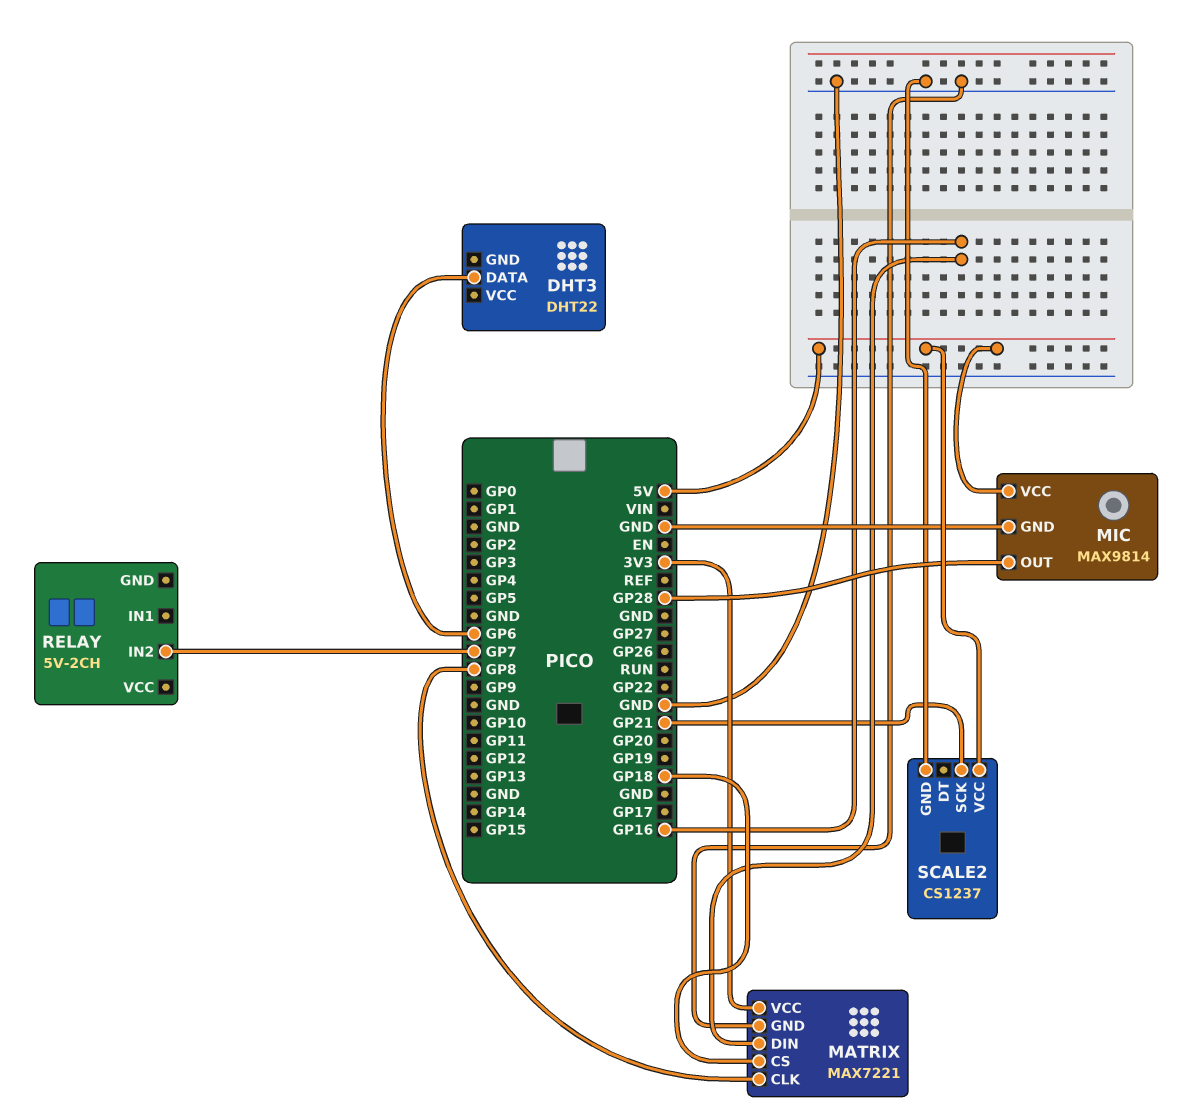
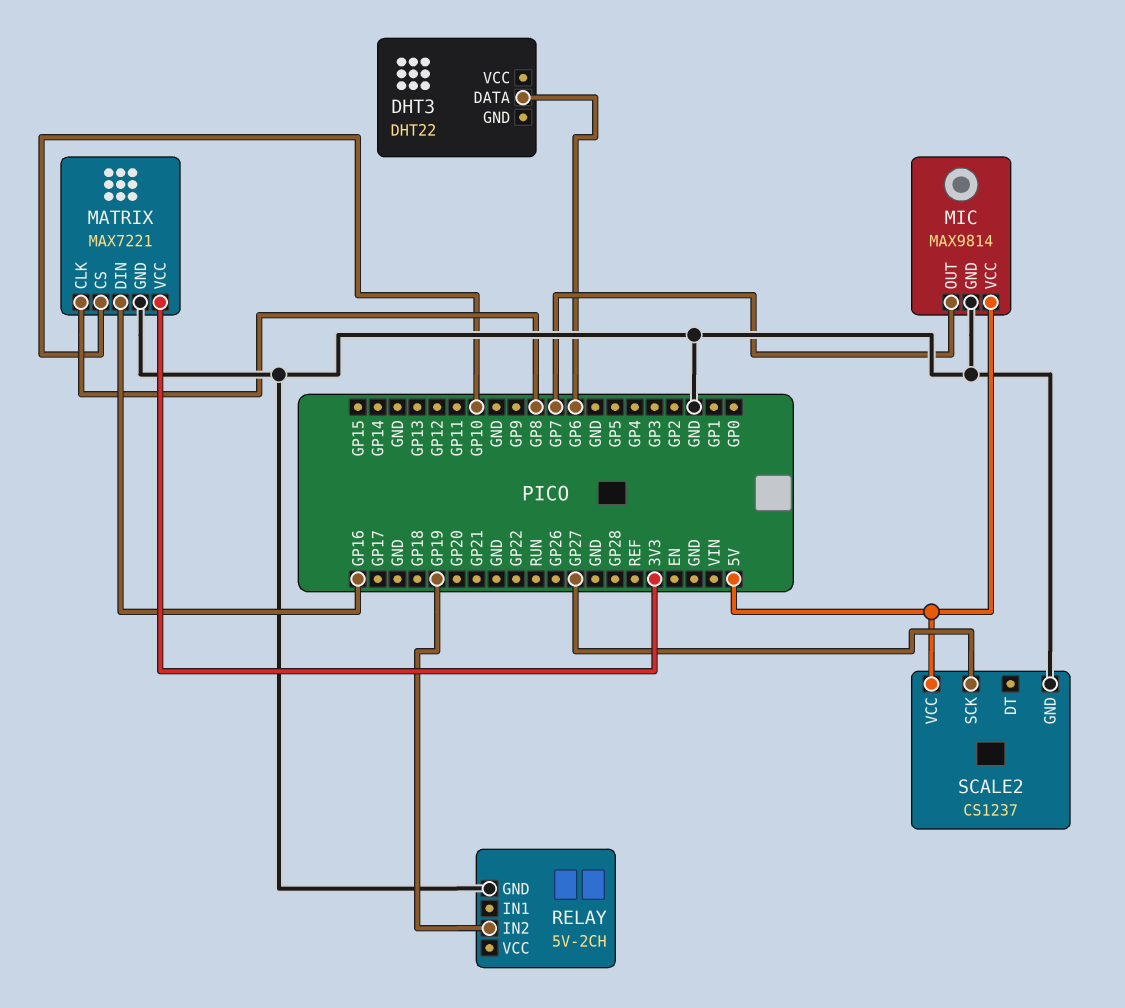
MATRIX pin CS: GP18 -> GP10
MIC pin OUT: GP28 -> GP7
RELAY pin GND: none -> GND
RELAY pin IN2: GP7 -> GP19
SCALE2 pin SCK: GP21 -> GP27

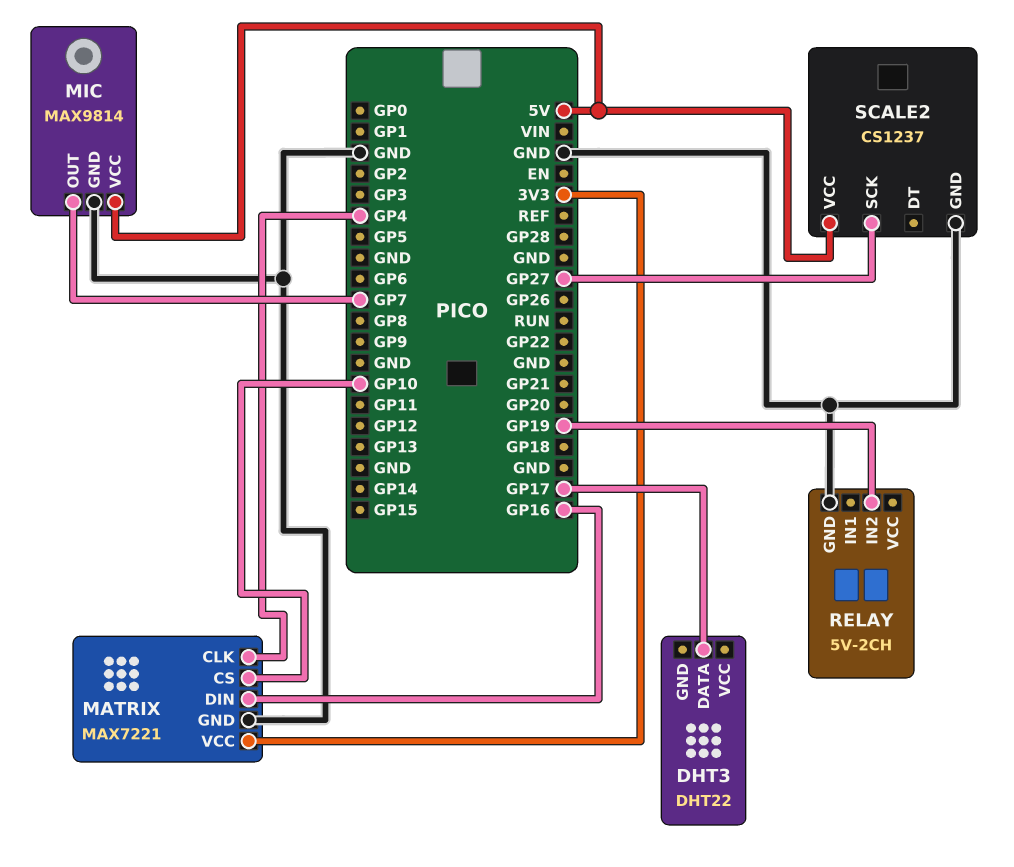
DHT3 pin DATA: GP6 -> GP17
MATRIX pin CLK: GP8 -> GP4

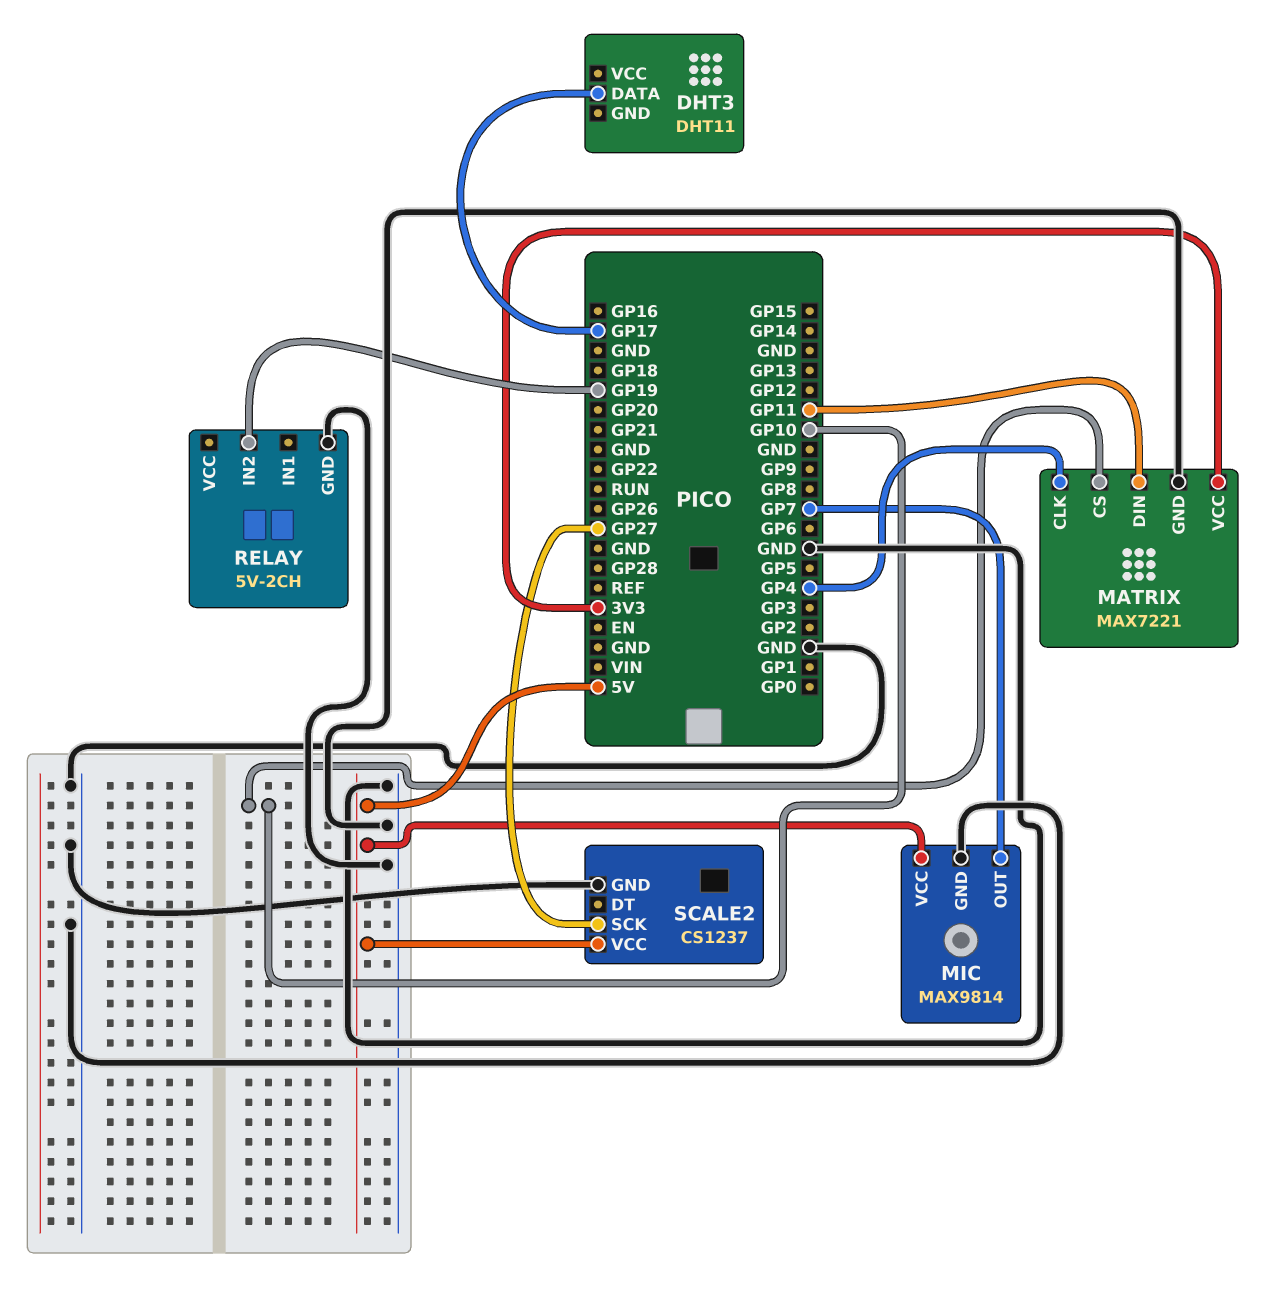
DHT3: DHT22 -> DHT11
MATRIX pin DIN: GP16 -> GP11

